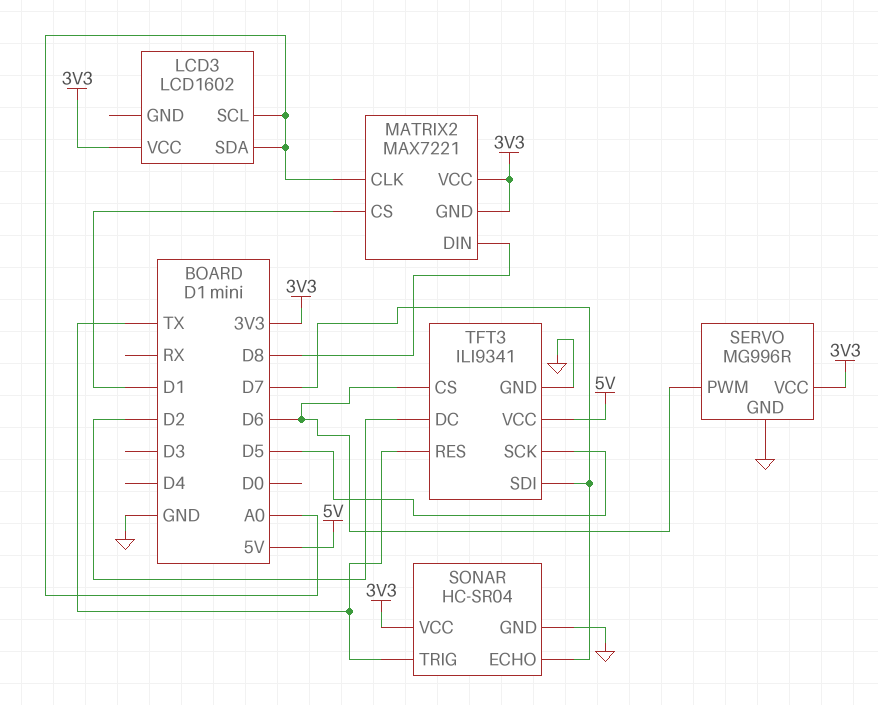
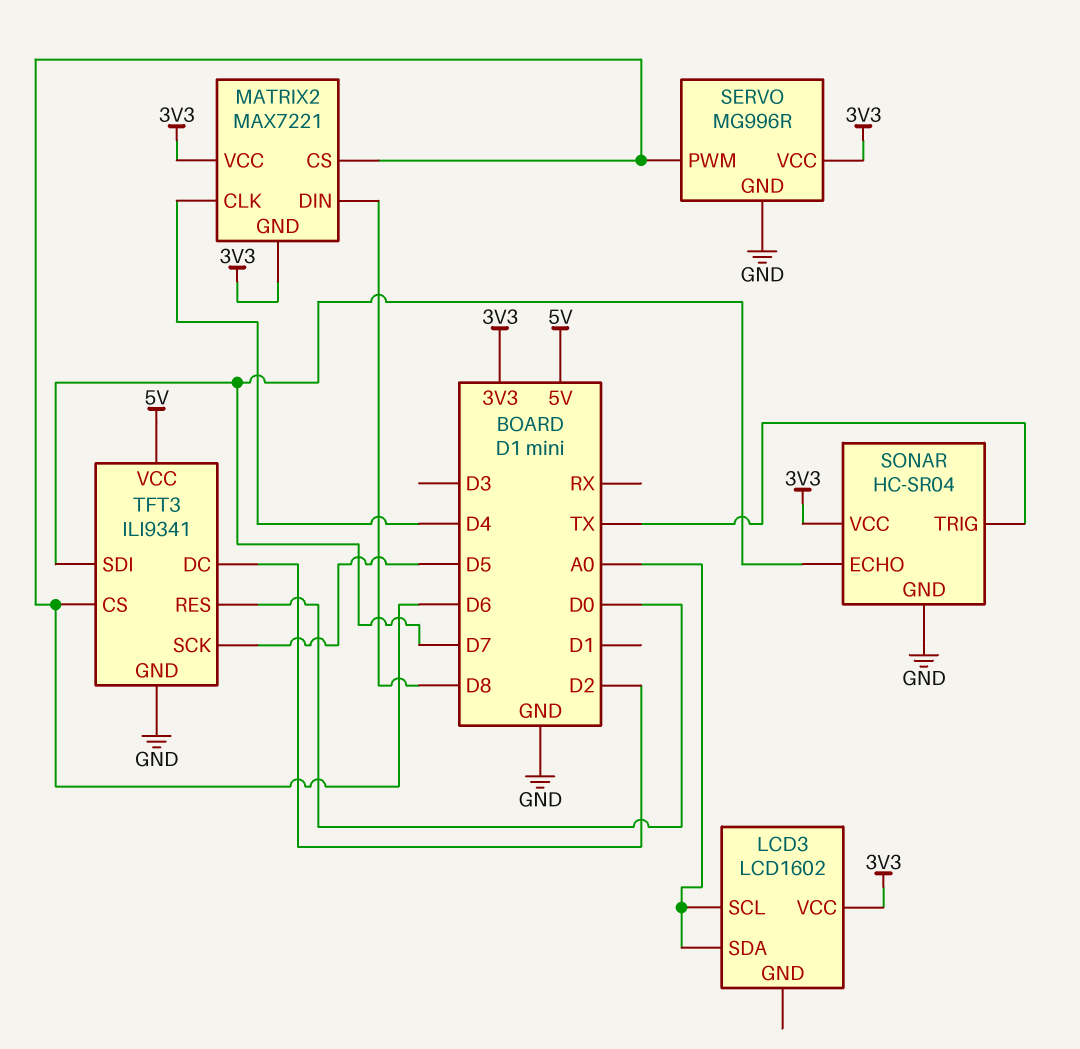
MATRIX2 pin CLK: A0 -> D4
MATRIX2 pin CS: D1 -> D6
TFT3 pin RES: TX -> D0

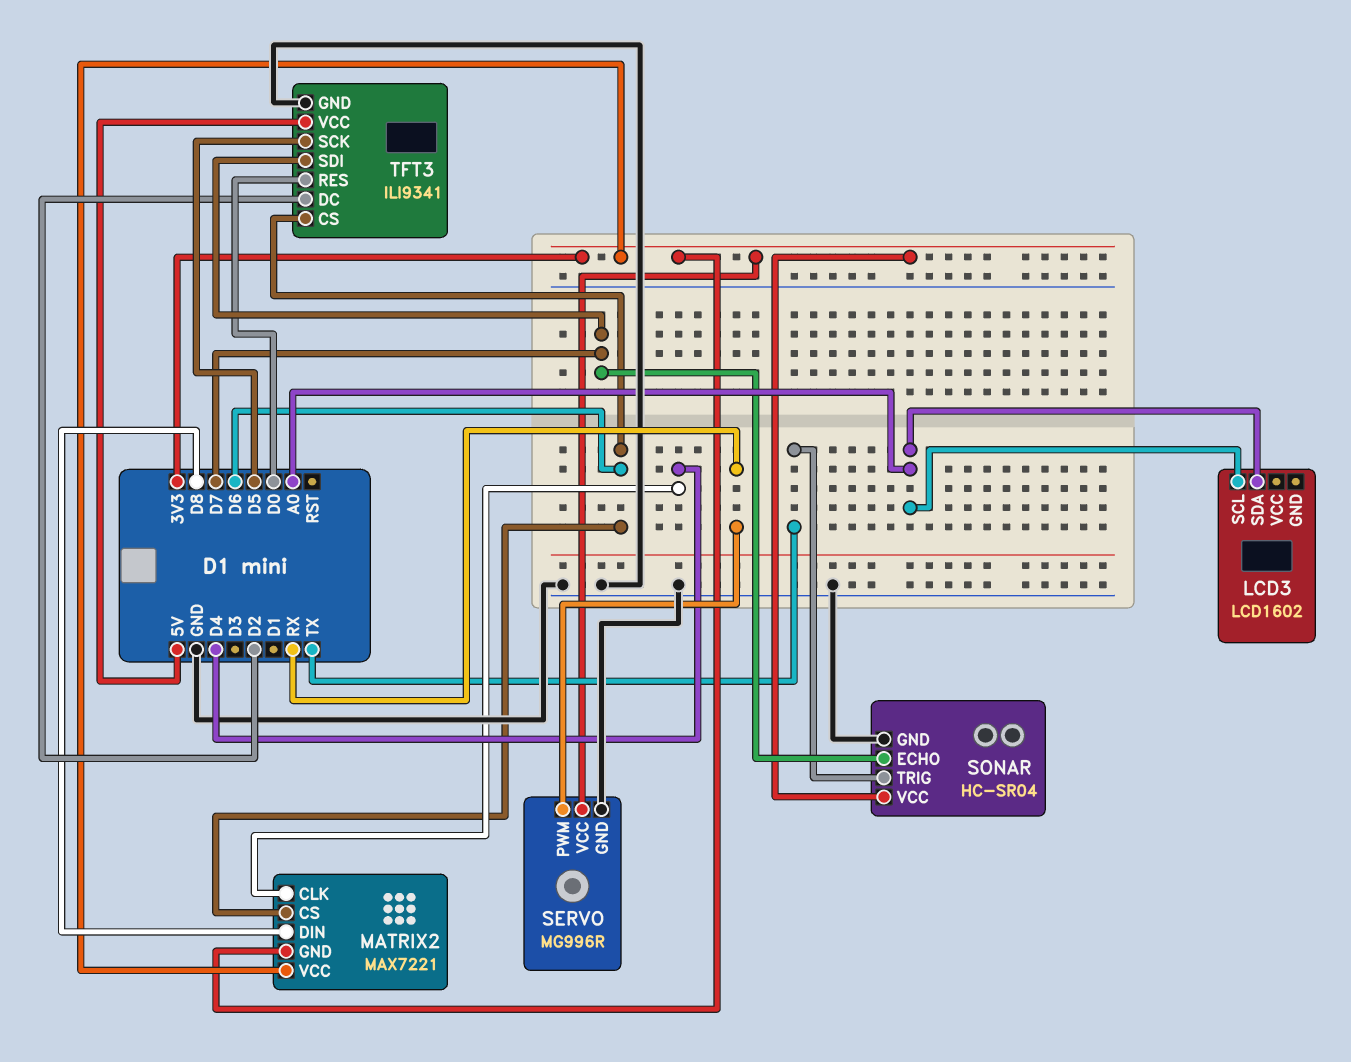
LCD3 pin VCC: 3V3 -> none
SERVO pin PWM: D6 -> RX

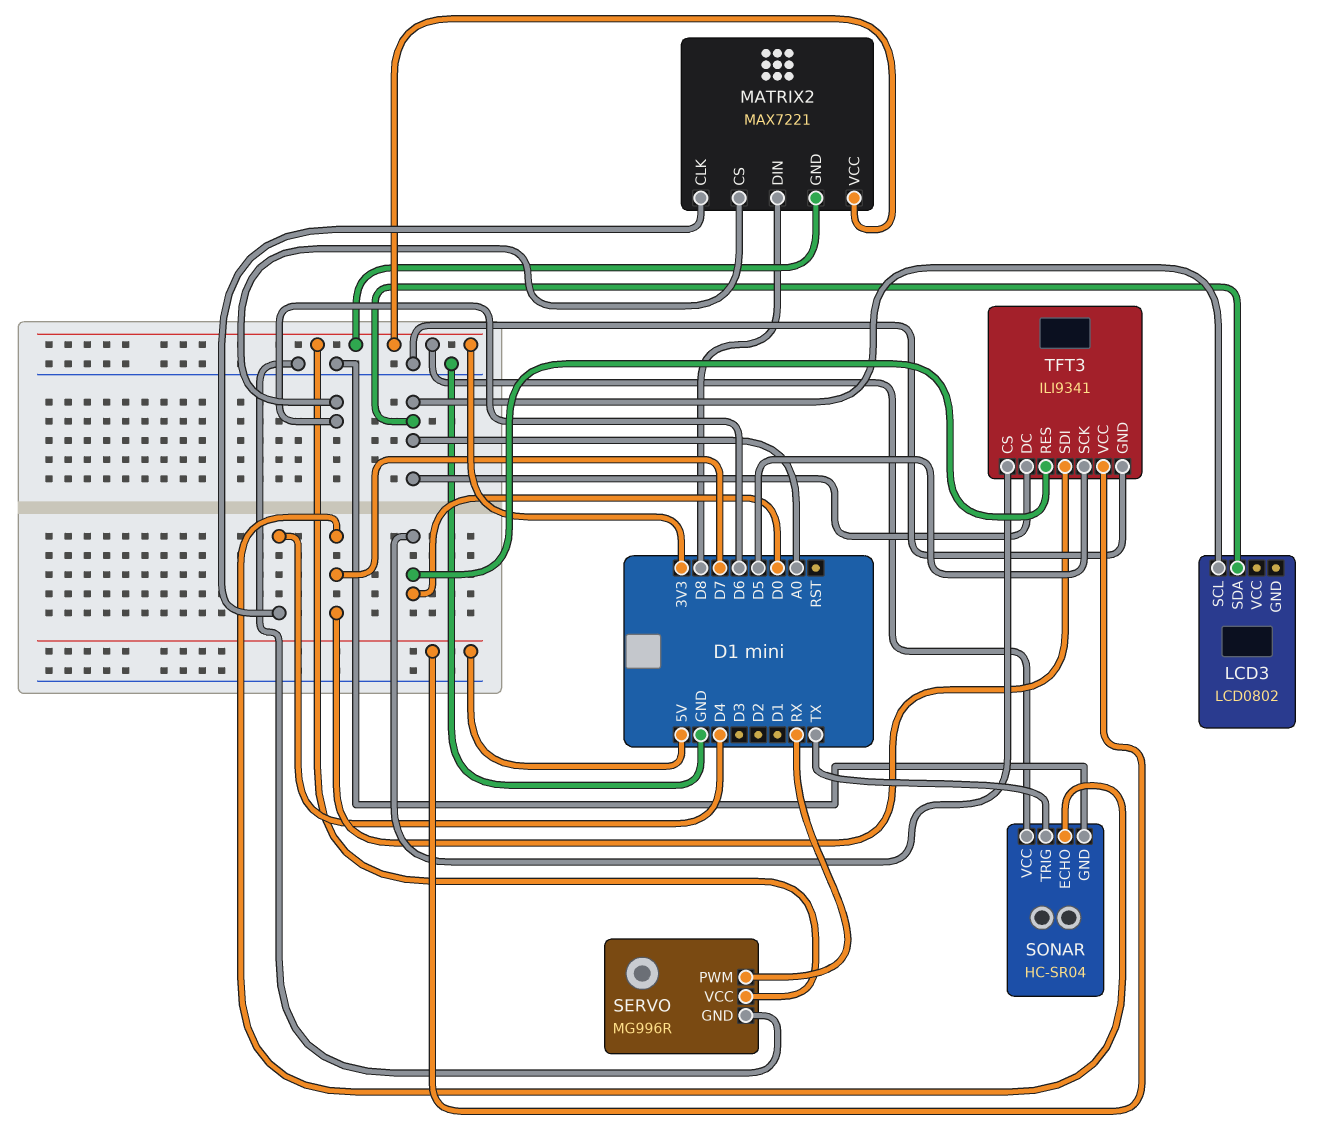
LCD3: LCD1602 -> LCD0802
TFT3 pin CS: D6 -> D0
TFT3 pin DC: D2 -> A0

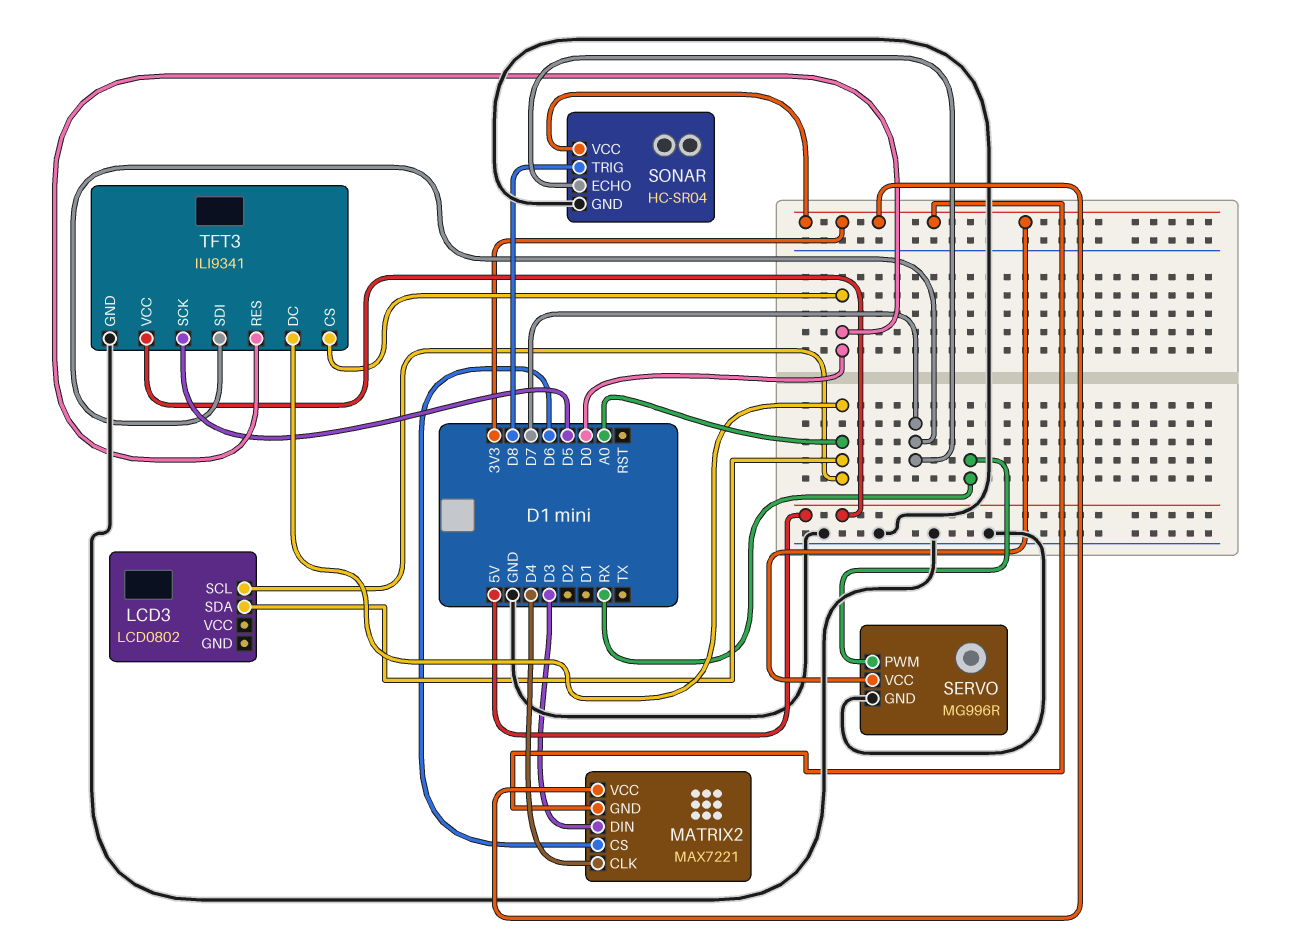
MATRIX2 pin DIN: D8 -> D3
SONAR pin TRIG: TX -> D8

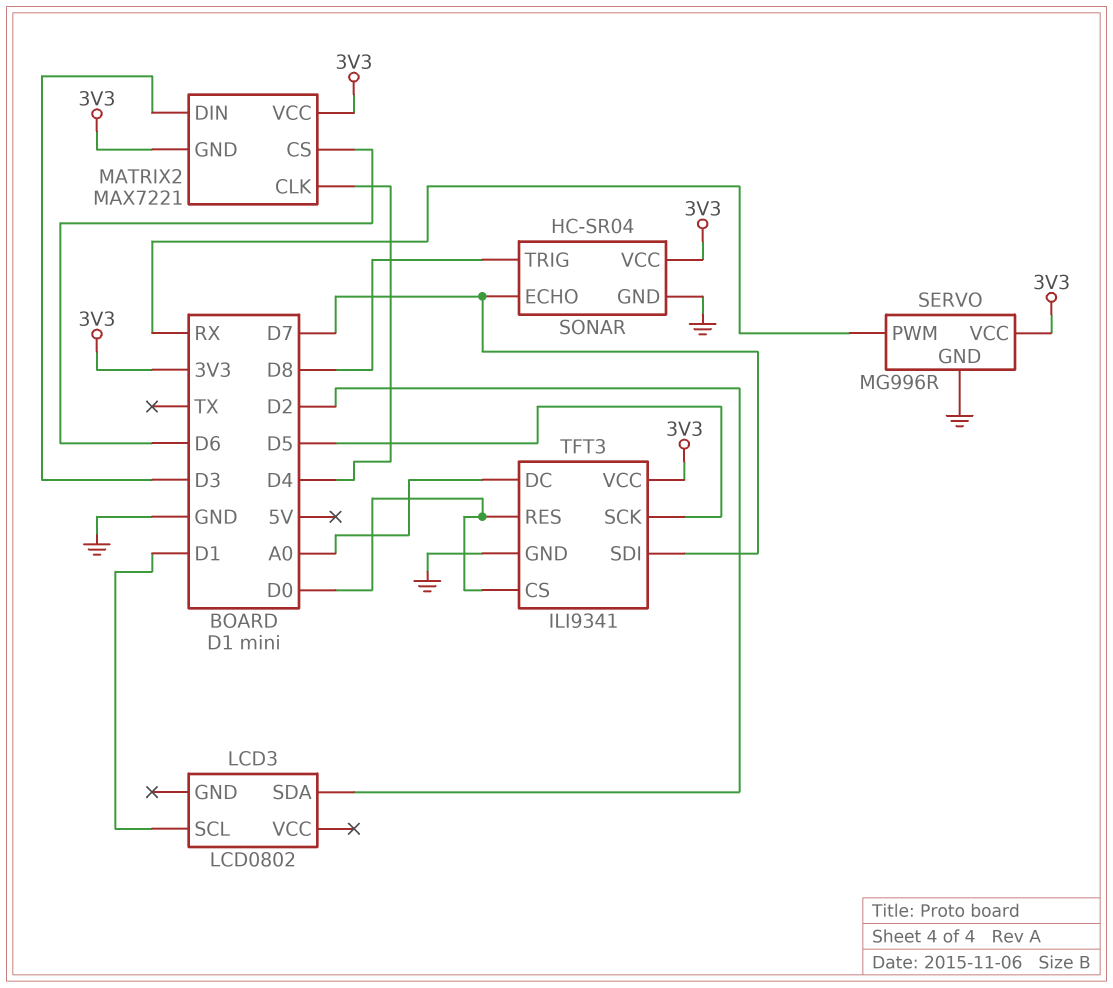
LCD3 pin SCL: A0 -> D1
LCD3 pin SDA: A0 -> D2
TFT3 pin VCC: 5V -> 3V3

